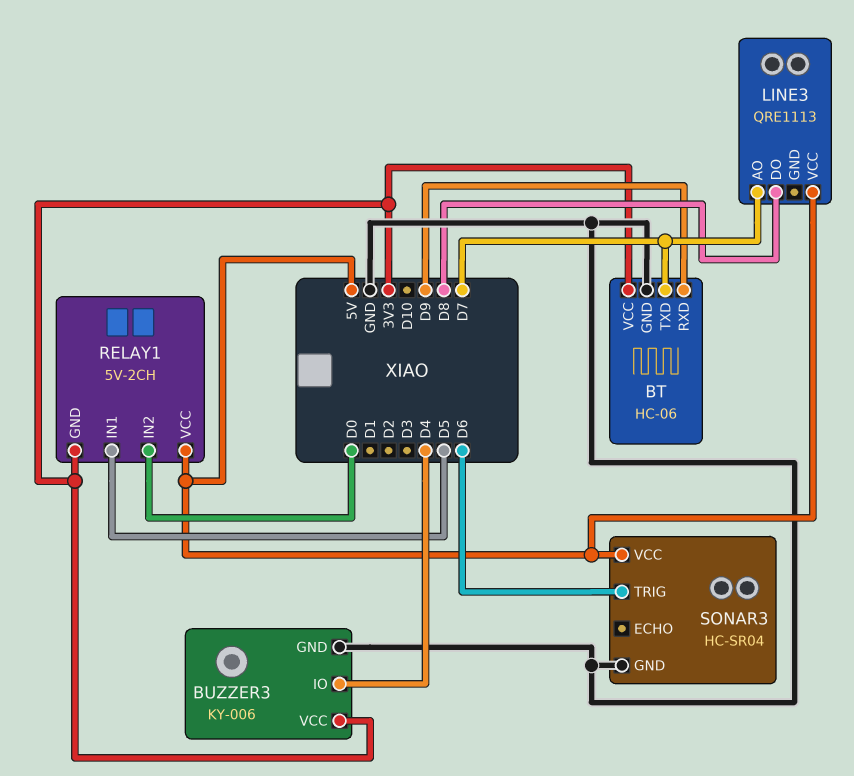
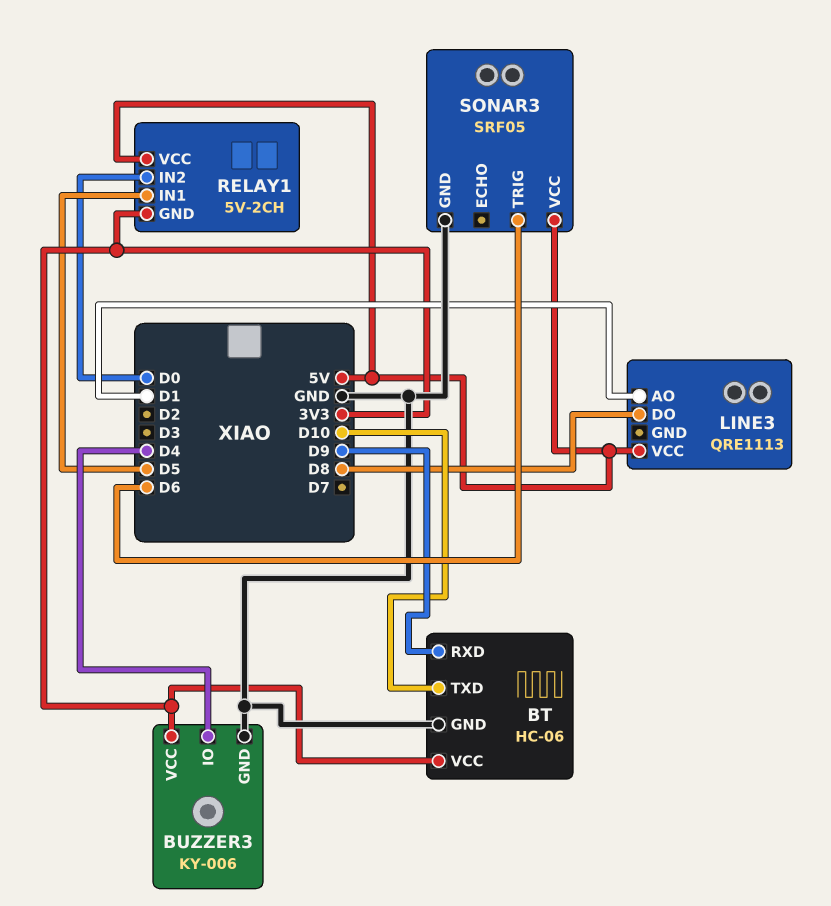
BT pin TXD: D7 -> D10
LINE3 pin AO: D7 -> D1
SONAR3: HC-SR04 -> SRF05

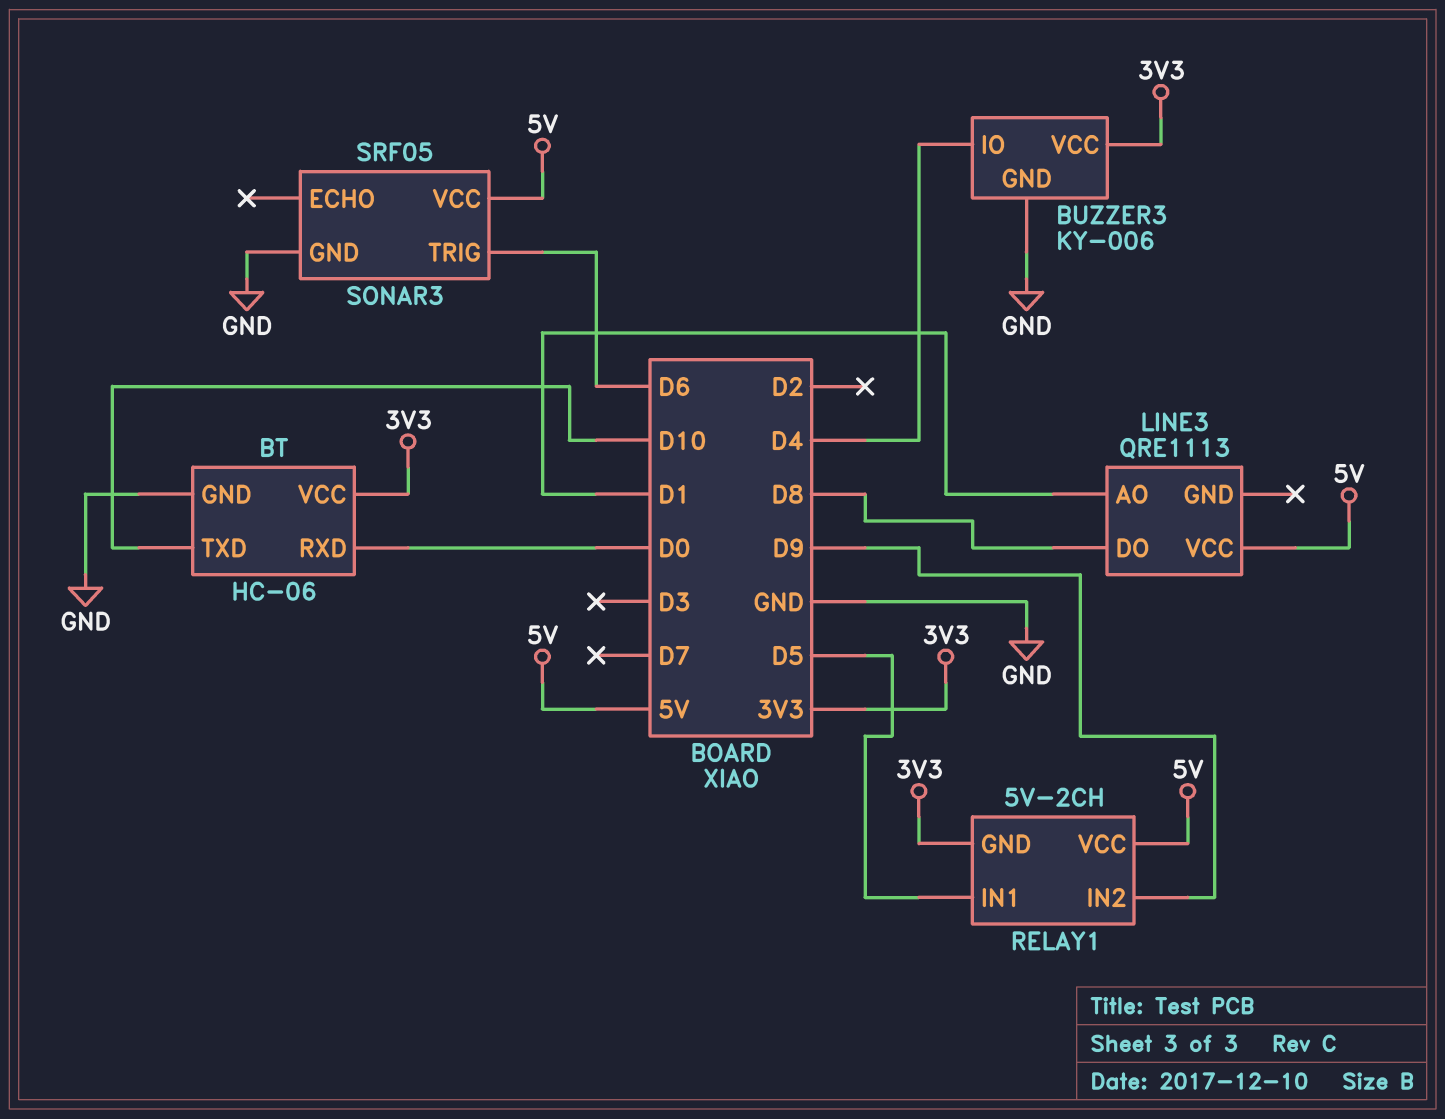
BT pin RXD: D9 -> D0
RELAY1 pin IN2: D0 -> D9

